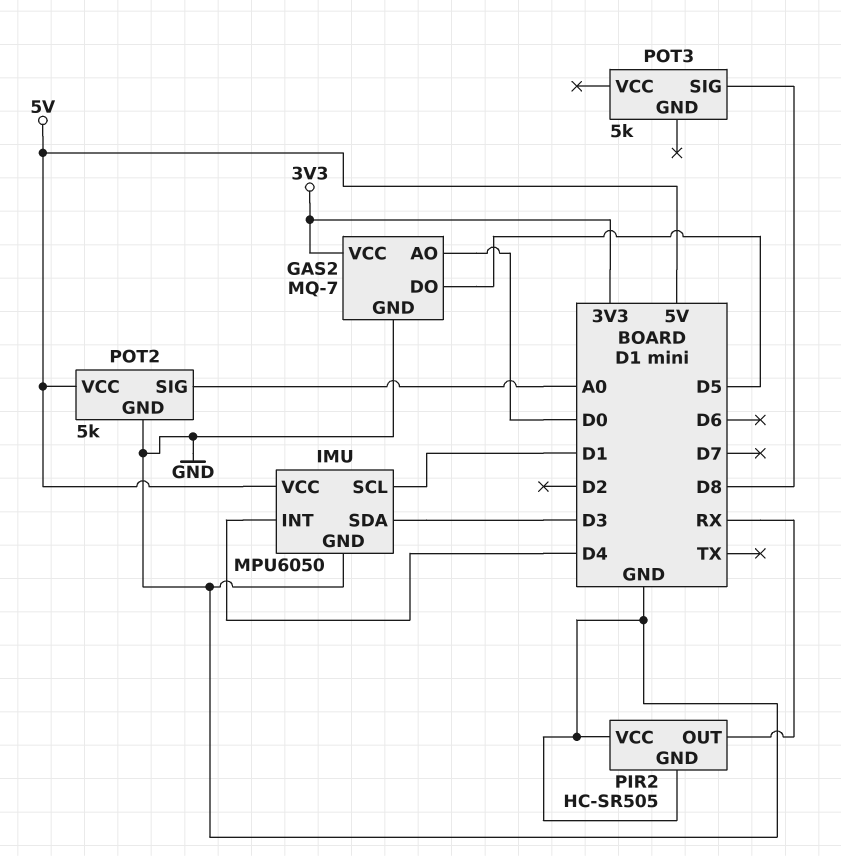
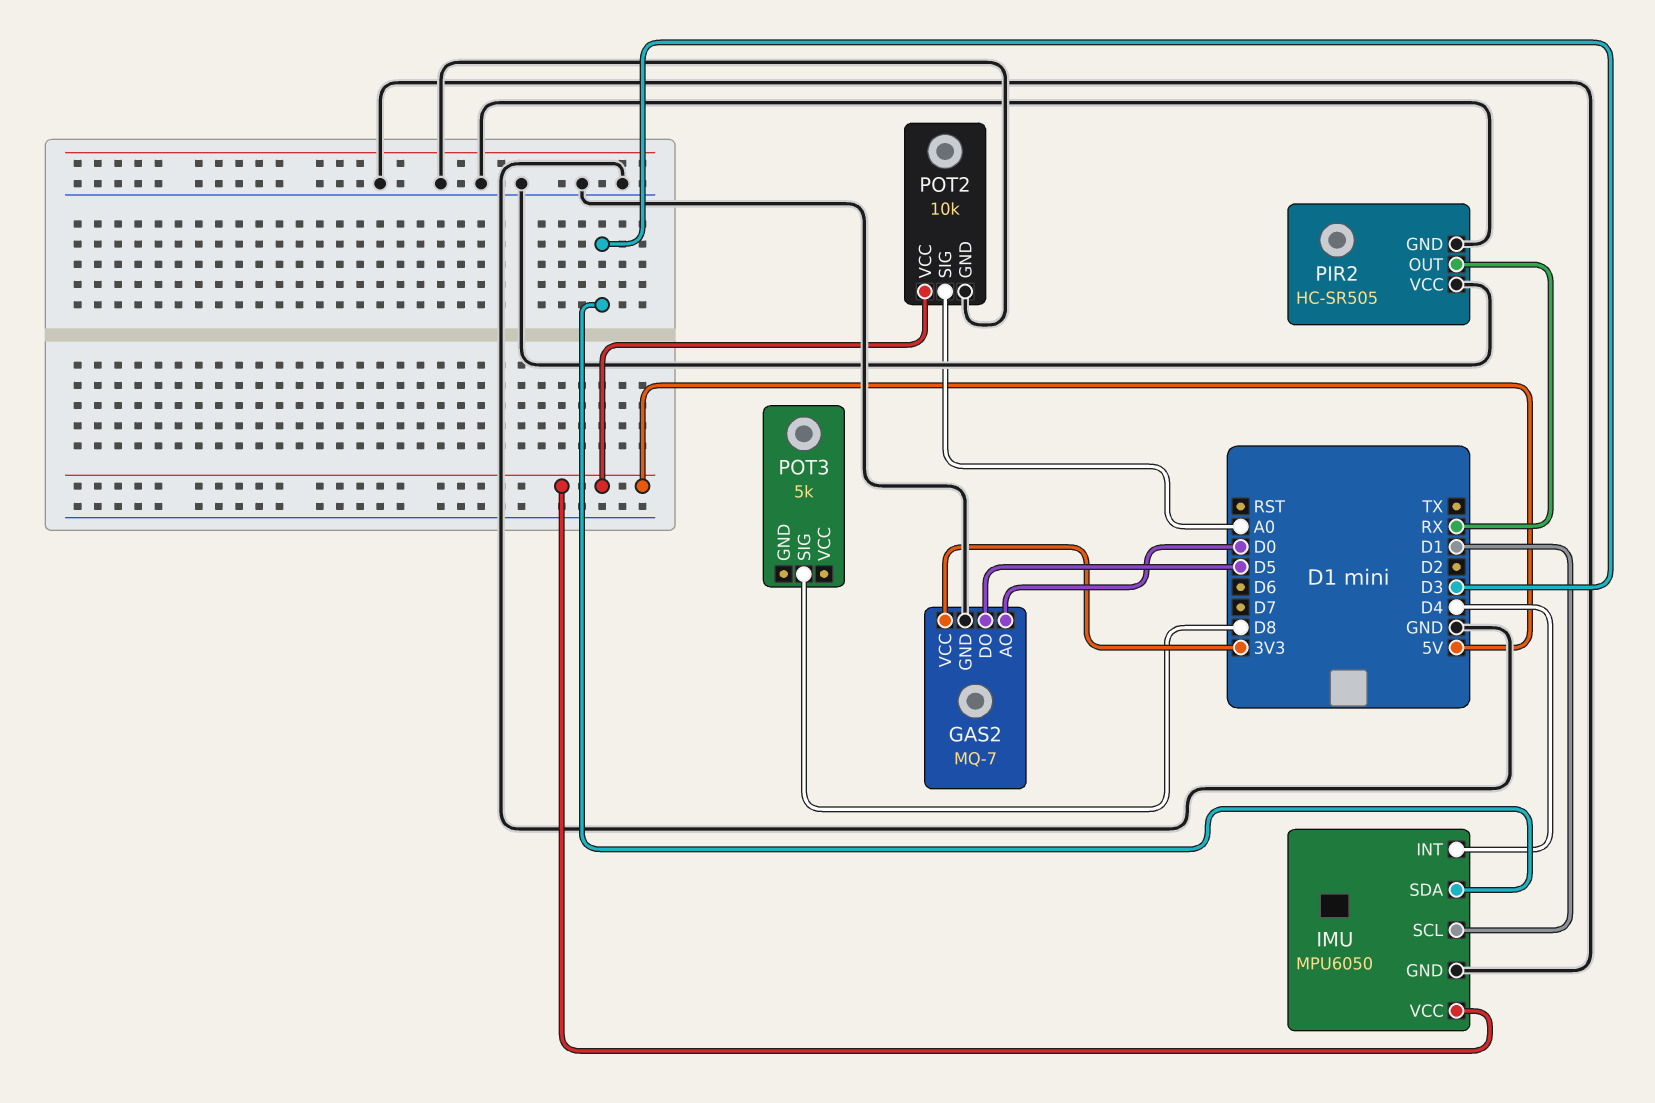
POT2: 5k -> 10k

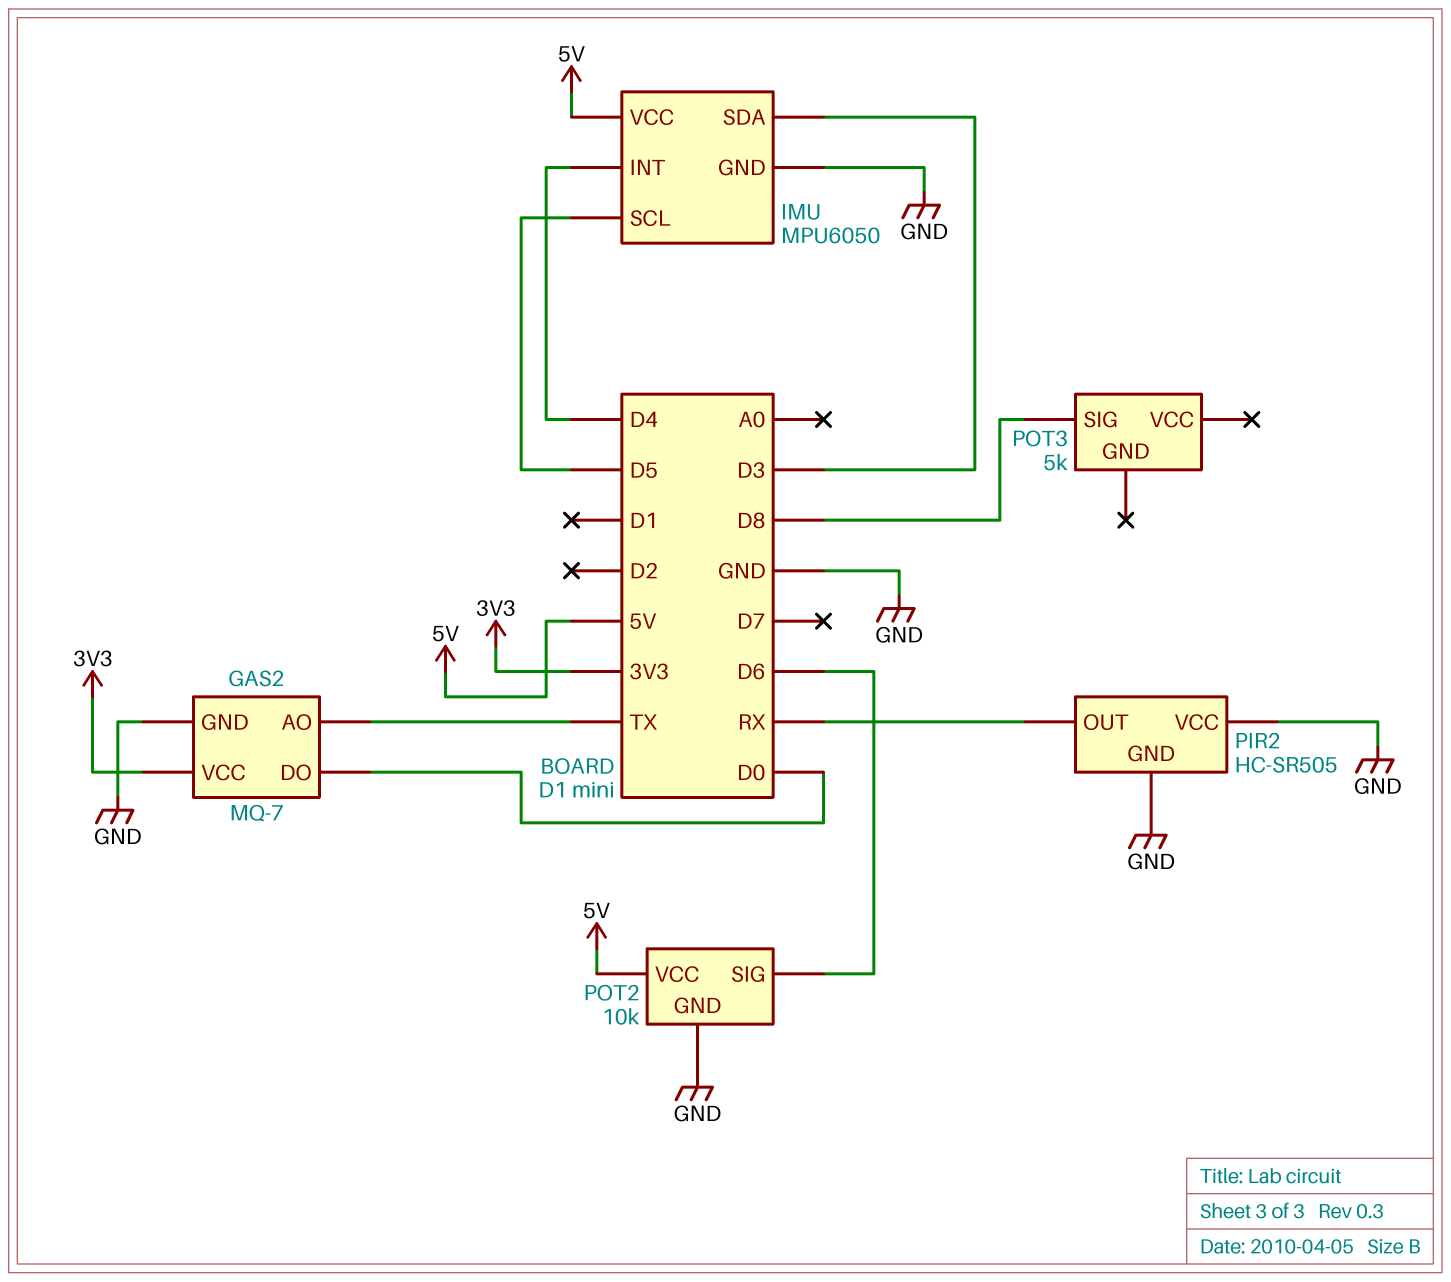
GAS2 pin AO: D0 -> TX
GAS2 pin DO: D5 -> D0
IMU pin SCL: D1 -> D5
POT2 pin SIG: A0 -> D6

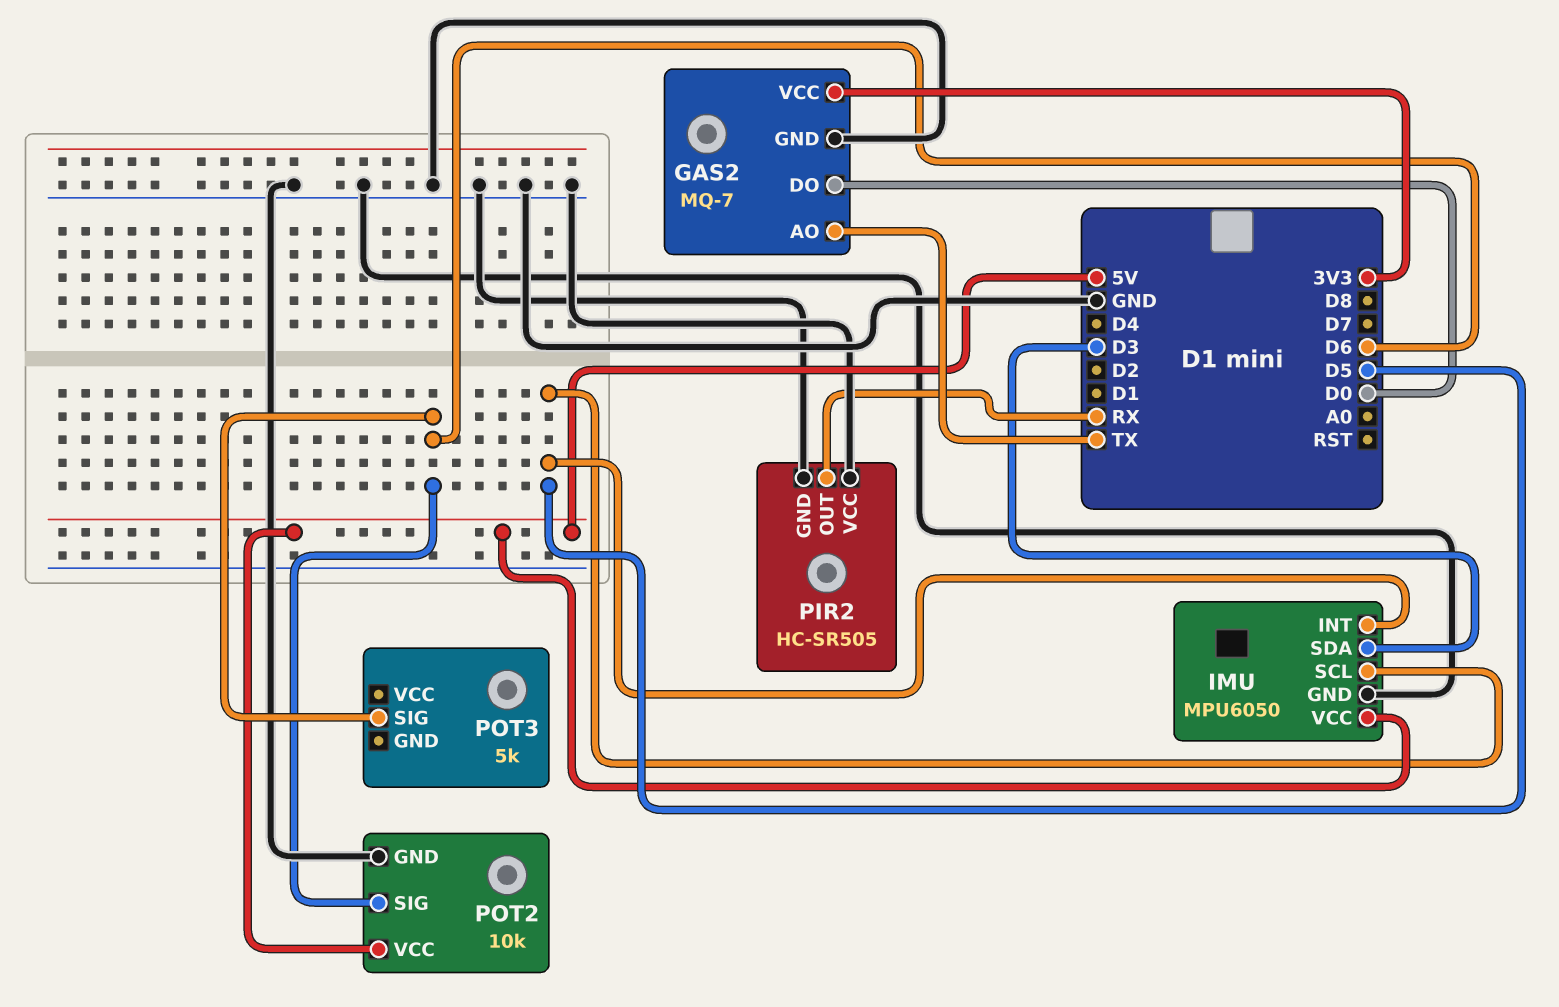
IMU pin INT: D4 -> D5
POT3 pin SIG: D8 -> D6

